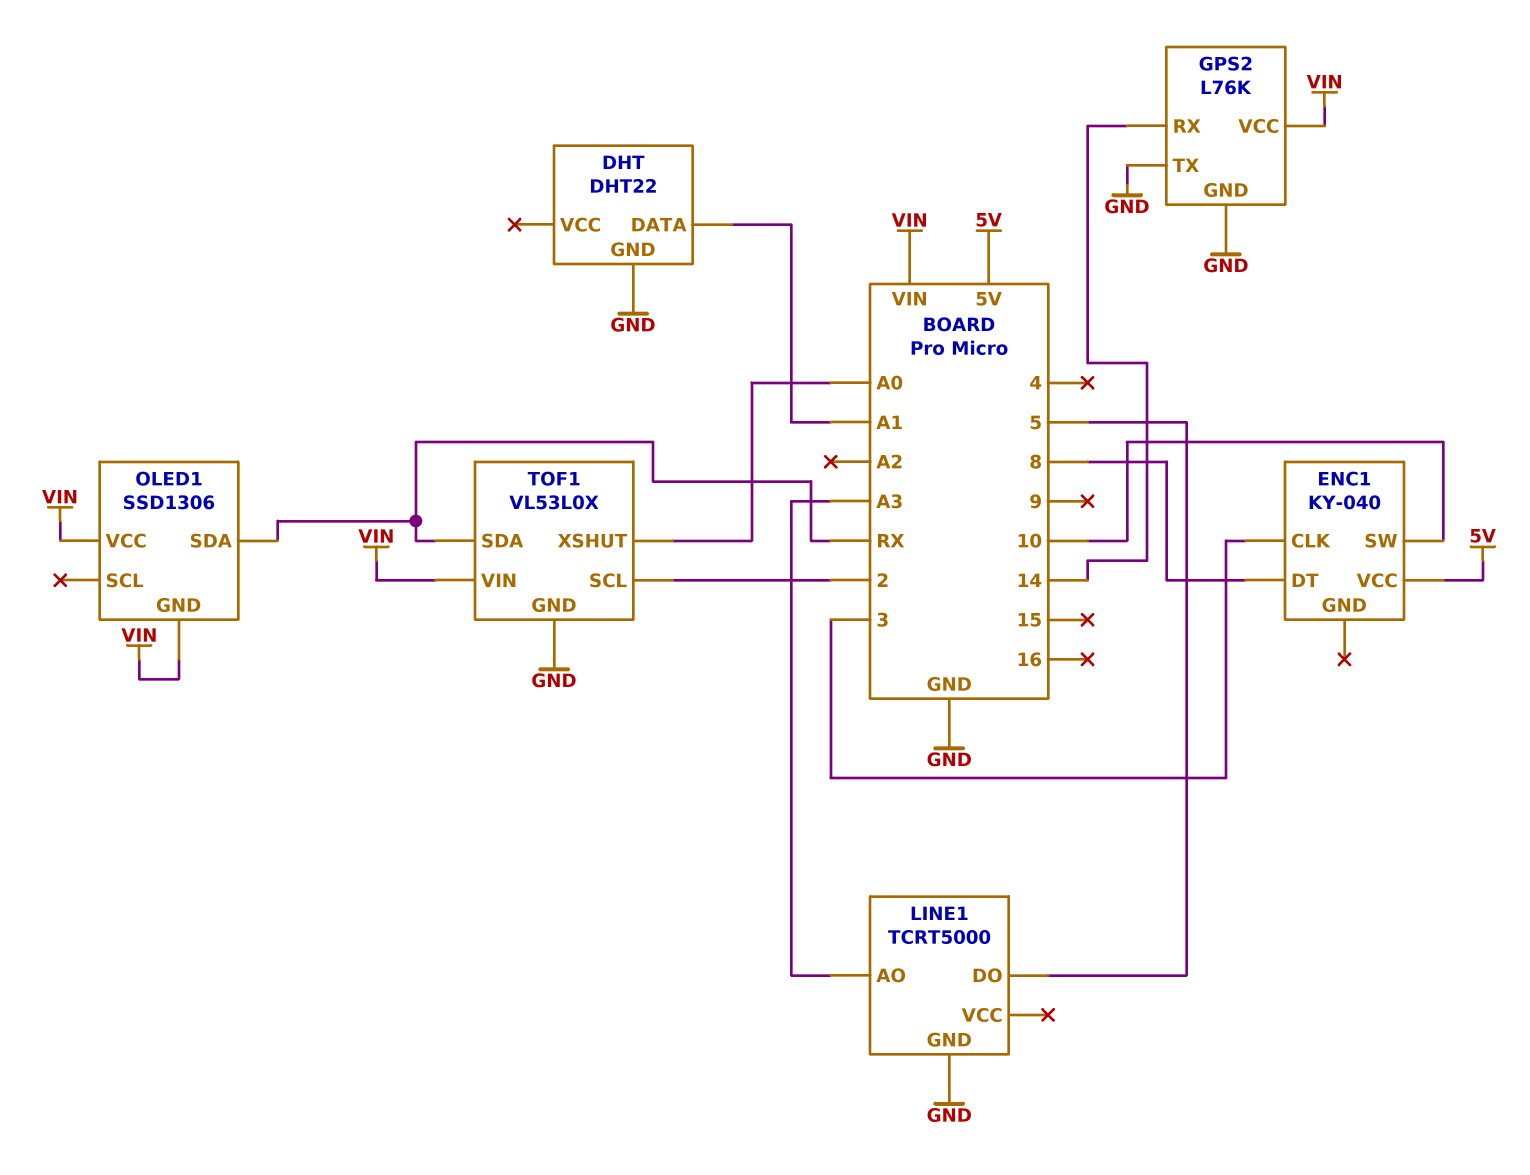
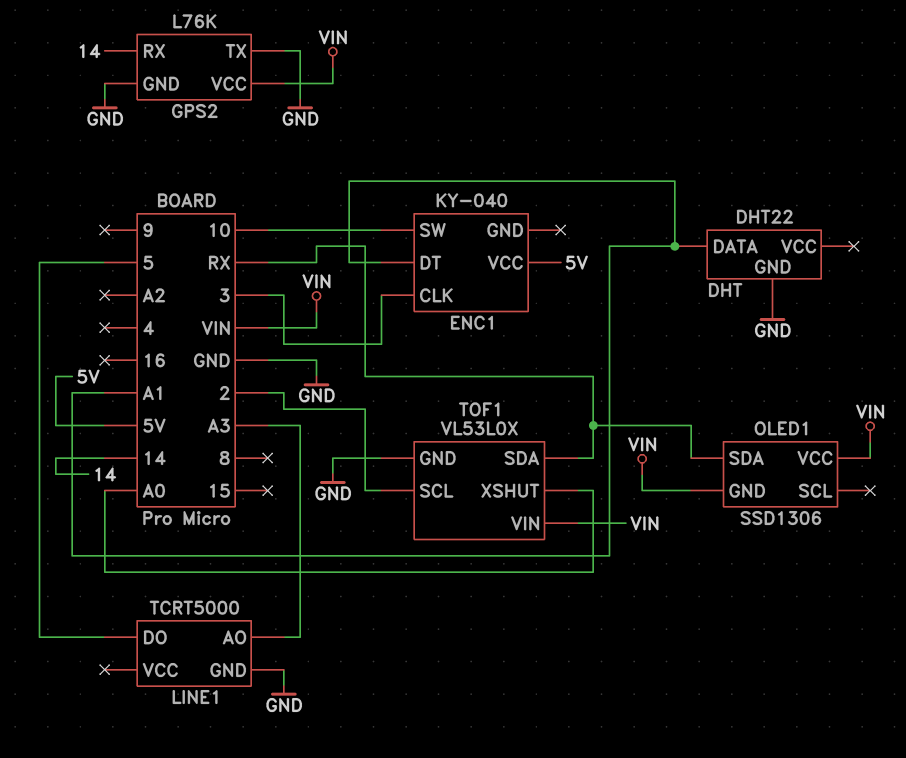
ENC1 pin DT: 8 -> A1

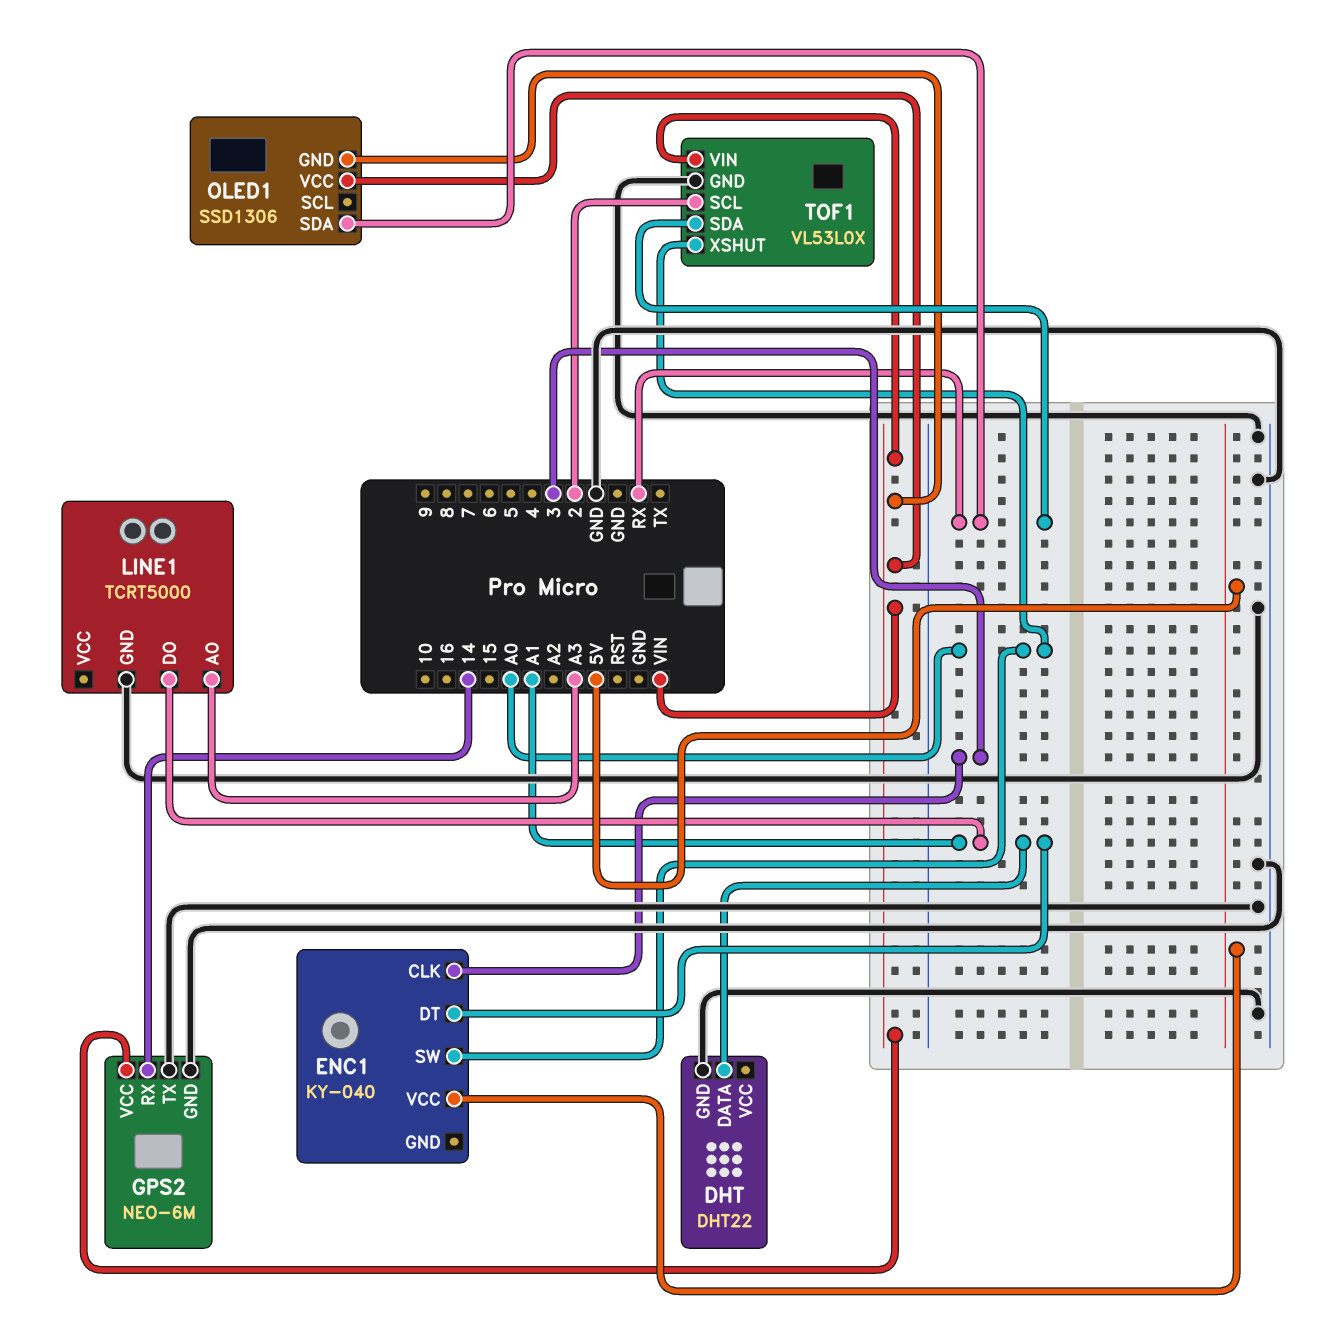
ENC1 pin SW: 10 -> A0
GPS2: L76K -> NEO-6M
LINE1 pin DO: 5 -> A1

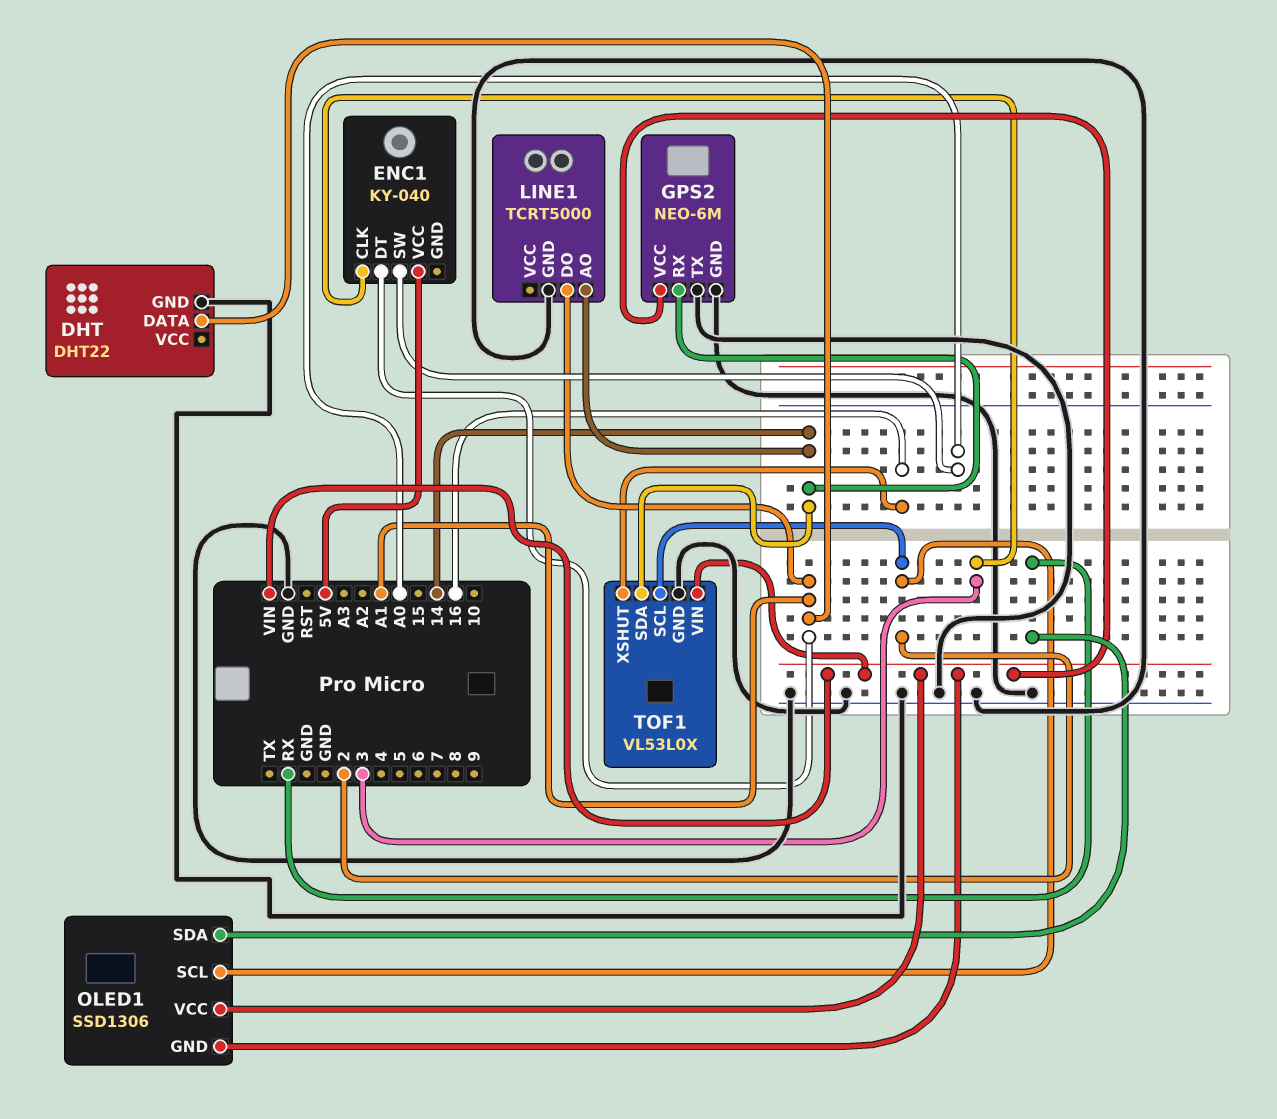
LINE1 pin AO: A3 -> 14
OLED1 pin SCL: none -> 2
TOF1 pin SDA: RX -> 14
TOF1 pin XSHUT: A0 -> 16

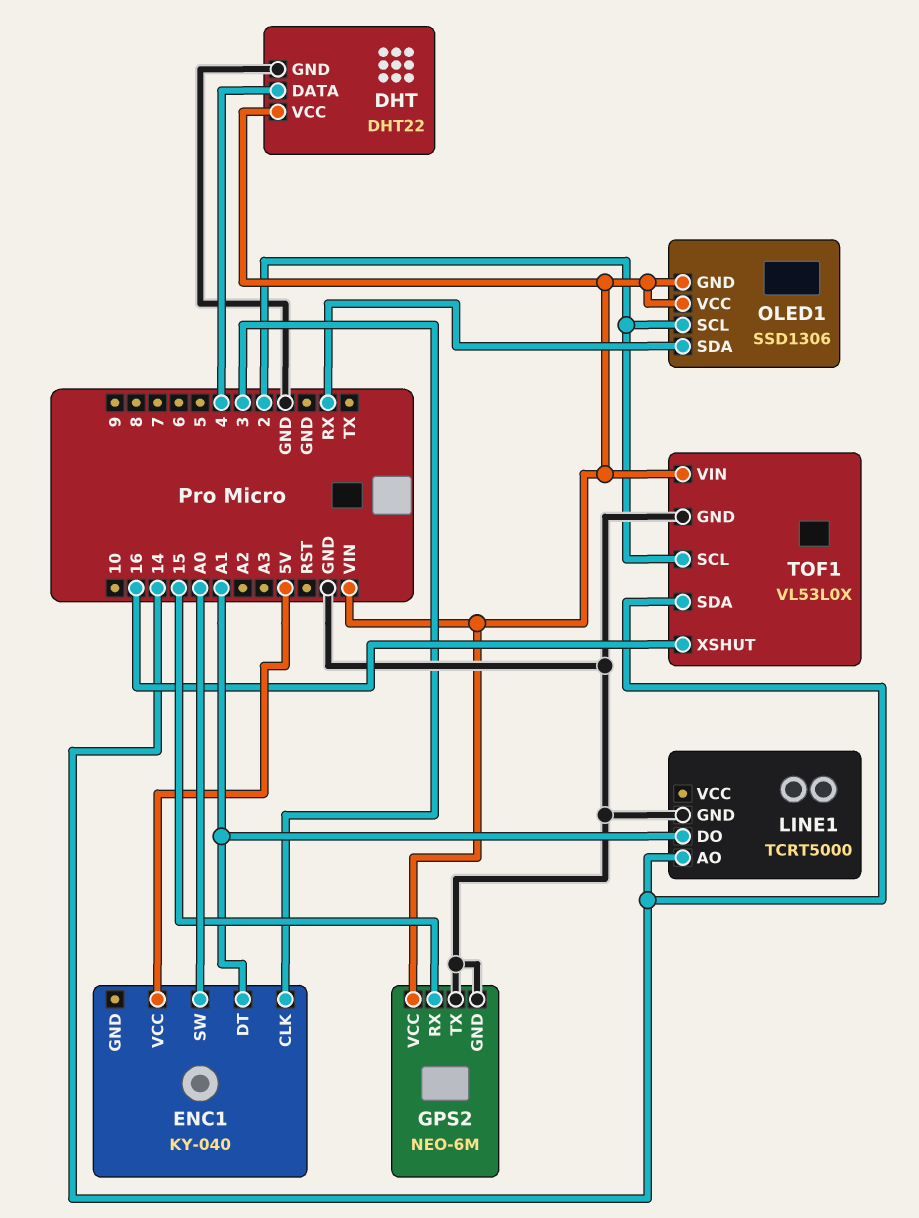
DHT pin DATA: A1 -> 4
DHT pin VCC: none -> VIN
GPS2 pin RX: 14 -> 15

